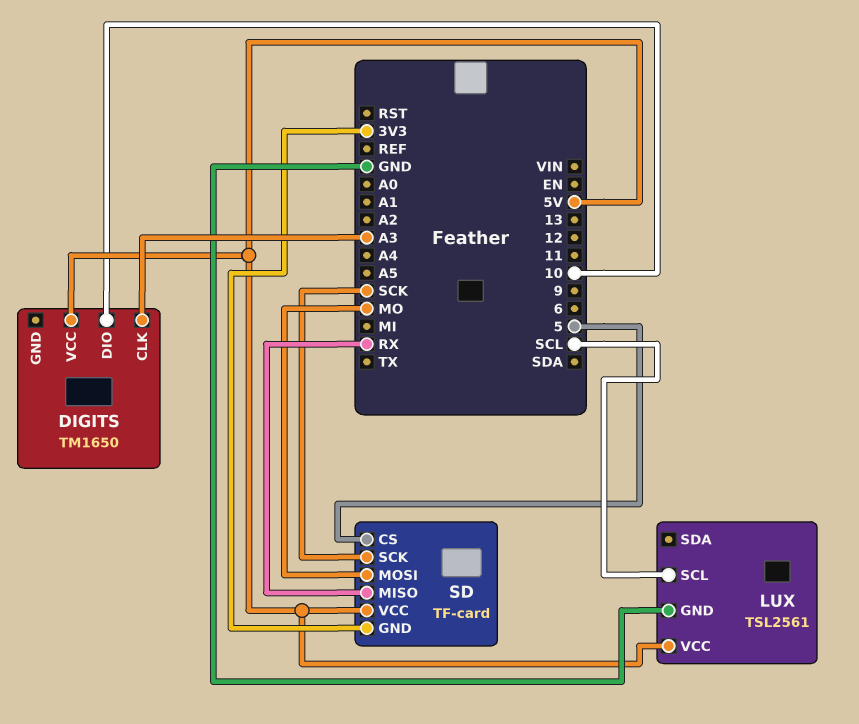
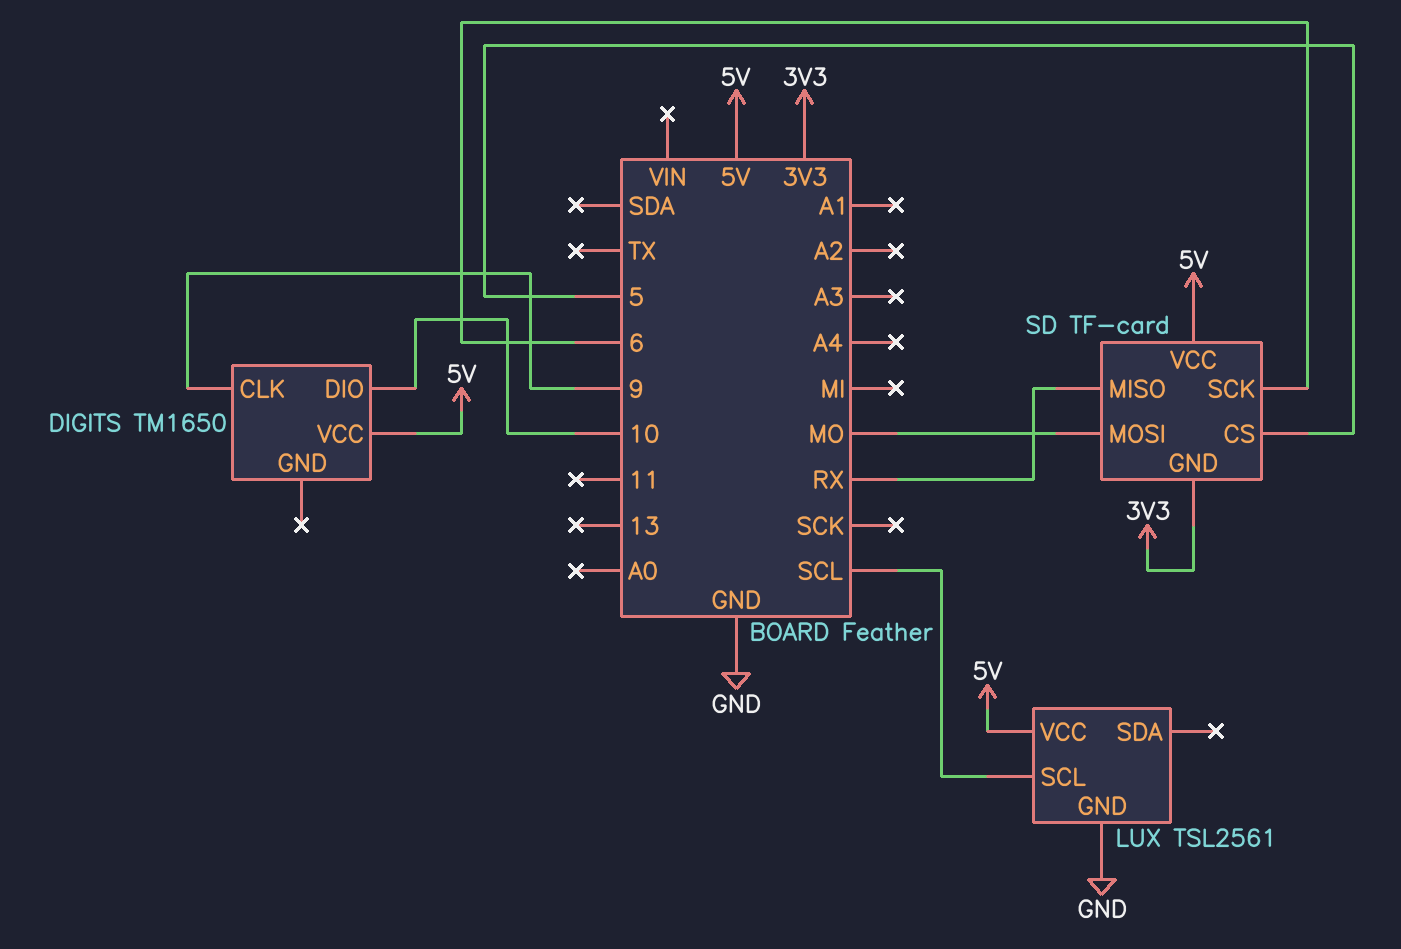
DIGITS pin CLK: A3 -> 9
SD pin SCK: SCK -> 6

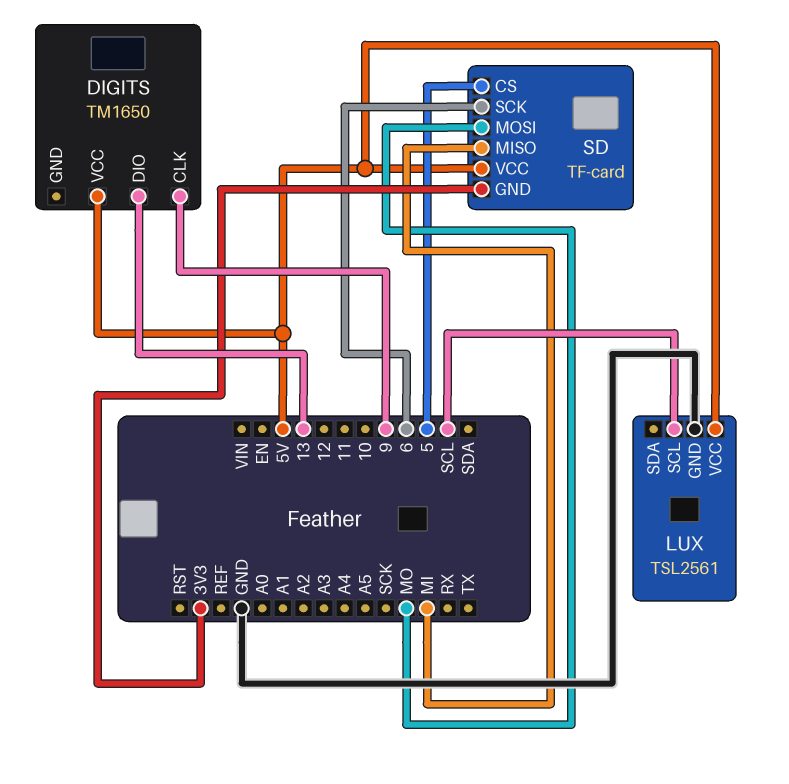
DIGITS pin DIO: 10 -> 13
SD pin MISO: RX -> MI

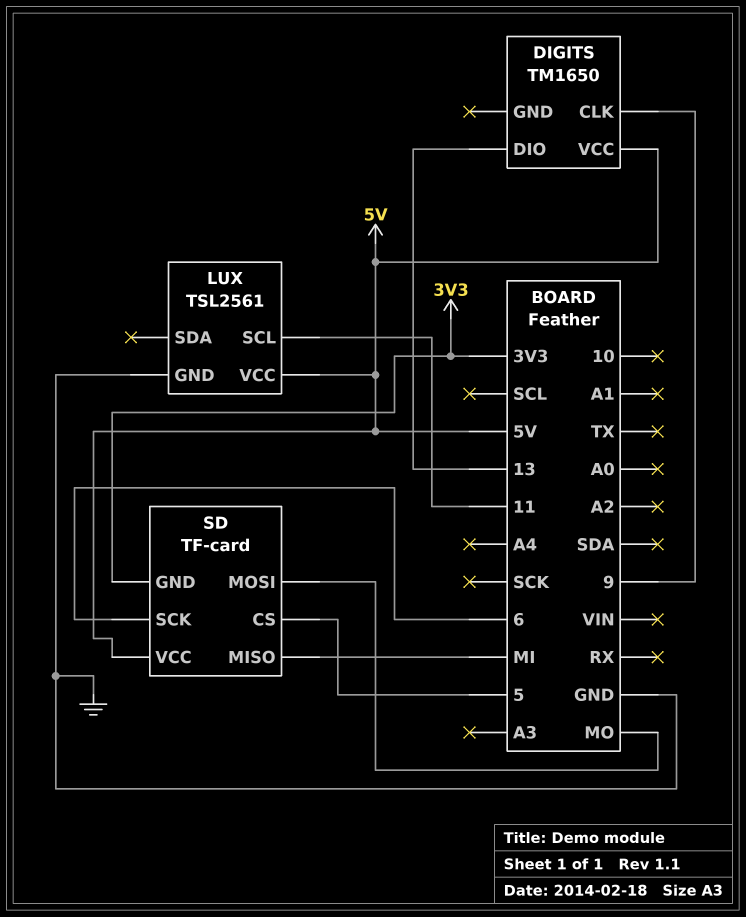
LUX pin SCL: SCL -> 11

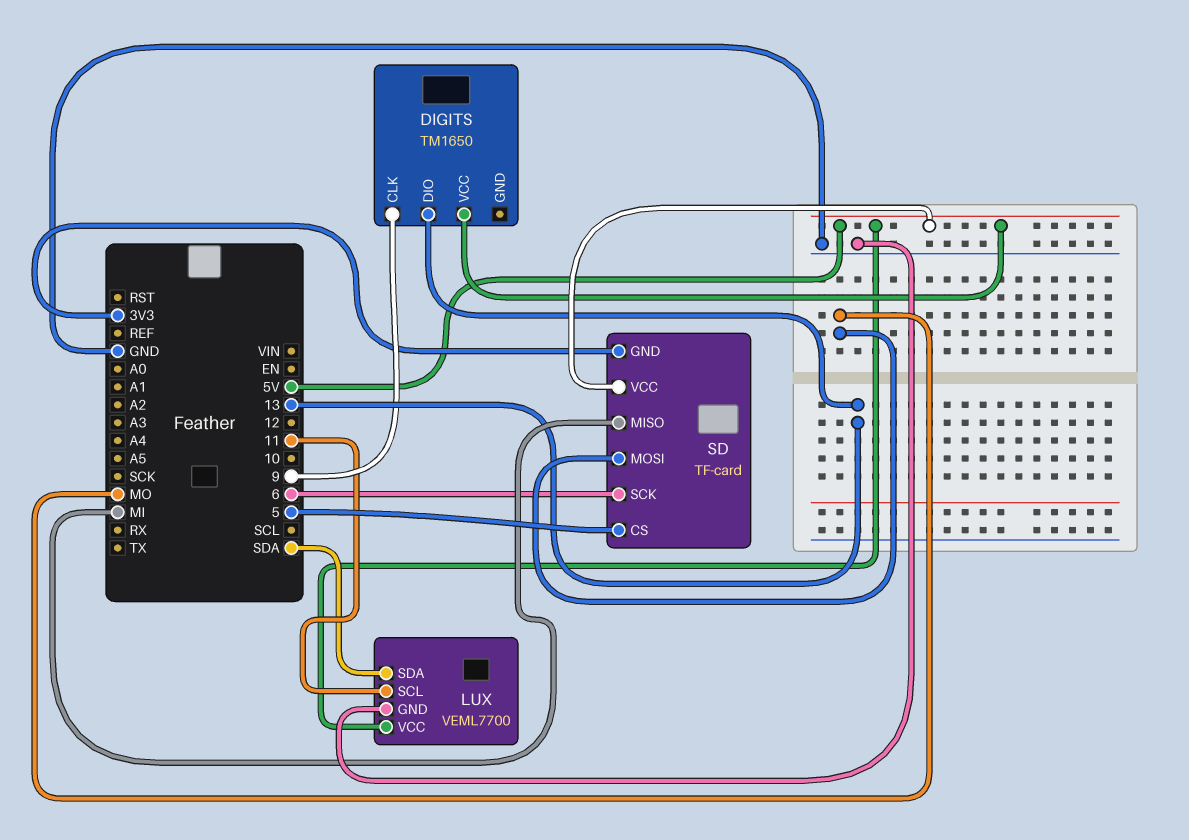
LUX: TSL2561 -> VEML7700
LUX pin SDA: none -> SDA

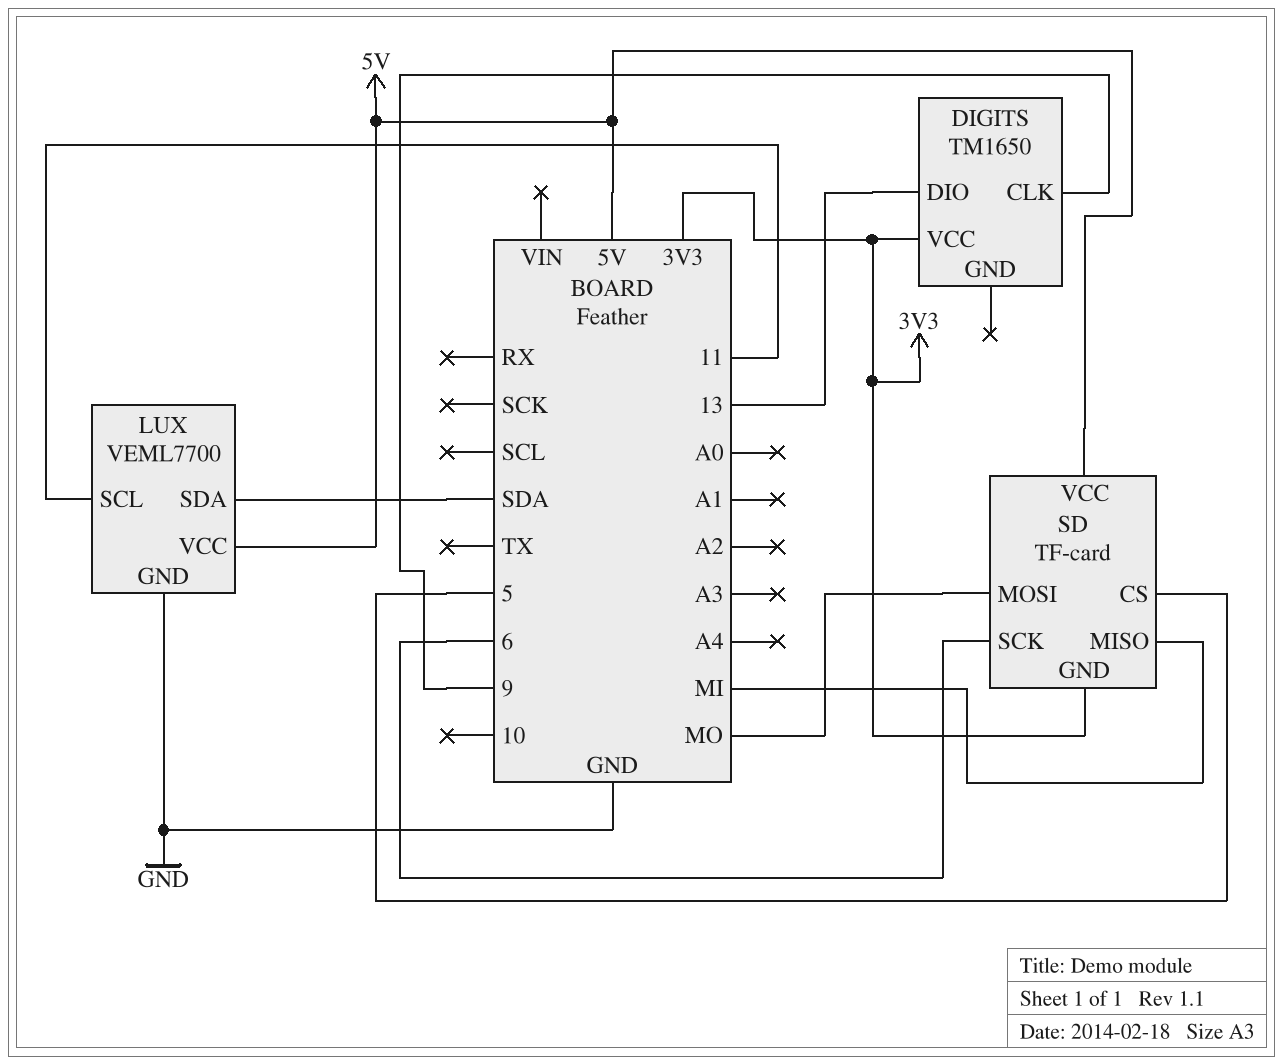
DIGITS pin VCC: 5V -> 3V3

